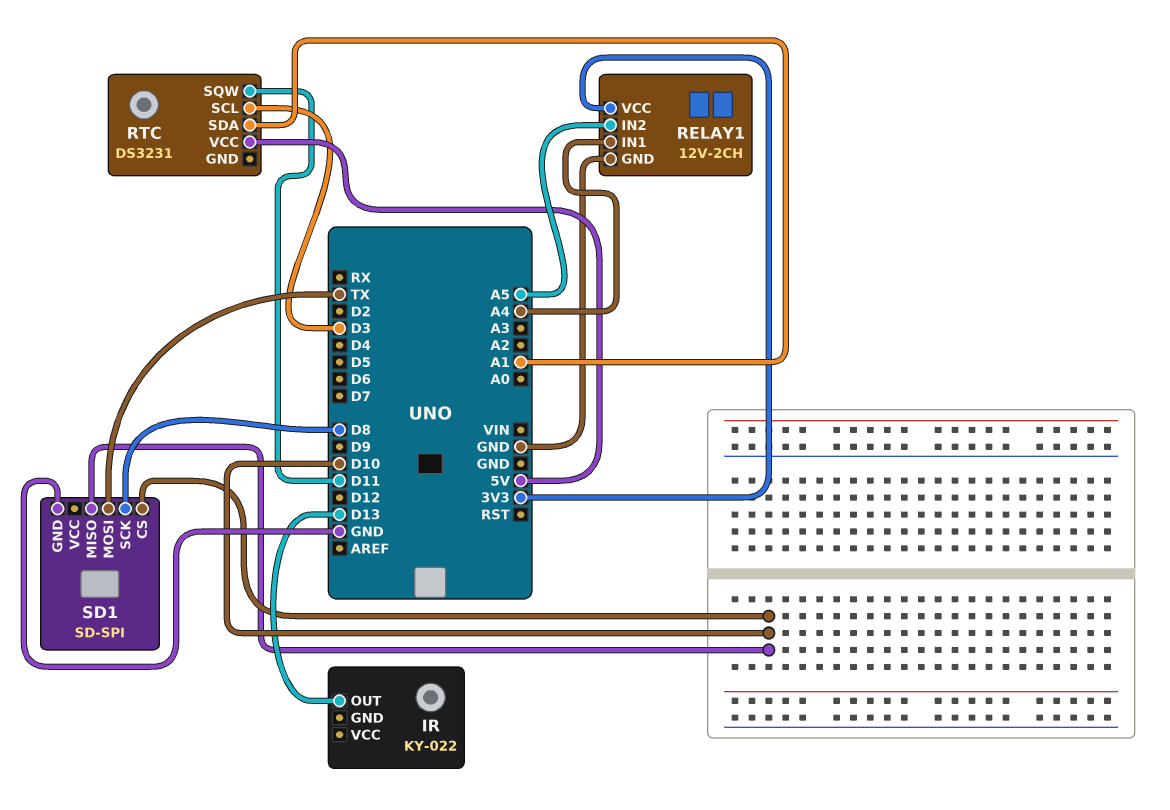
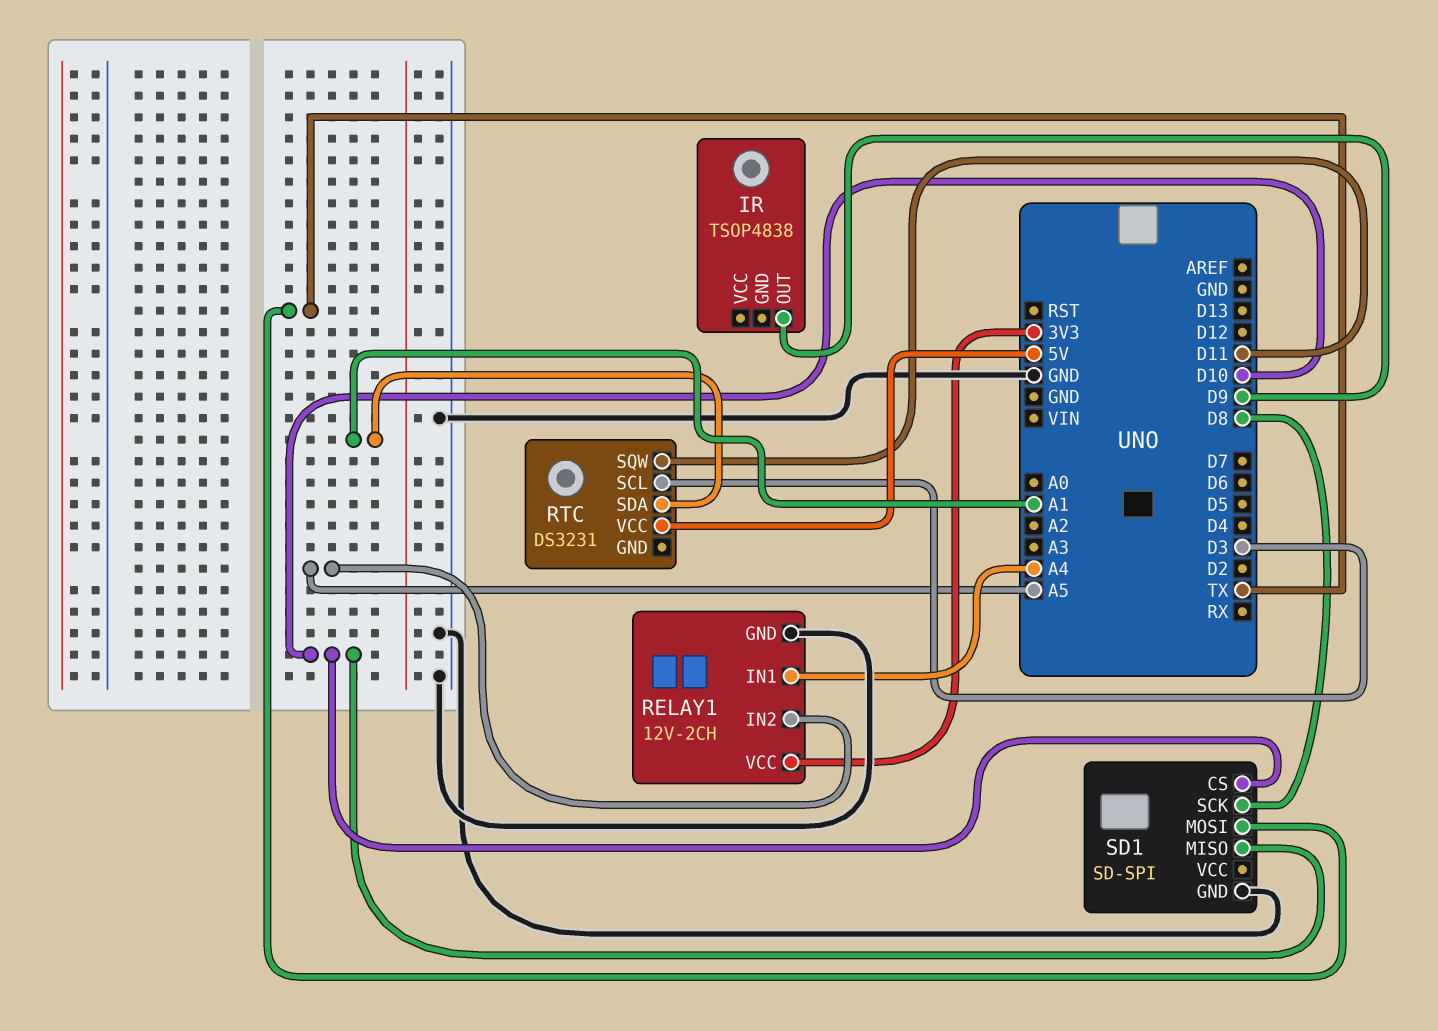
IR: KY-022 -> TSOP4838
IR pin OUT: D13 -> D9

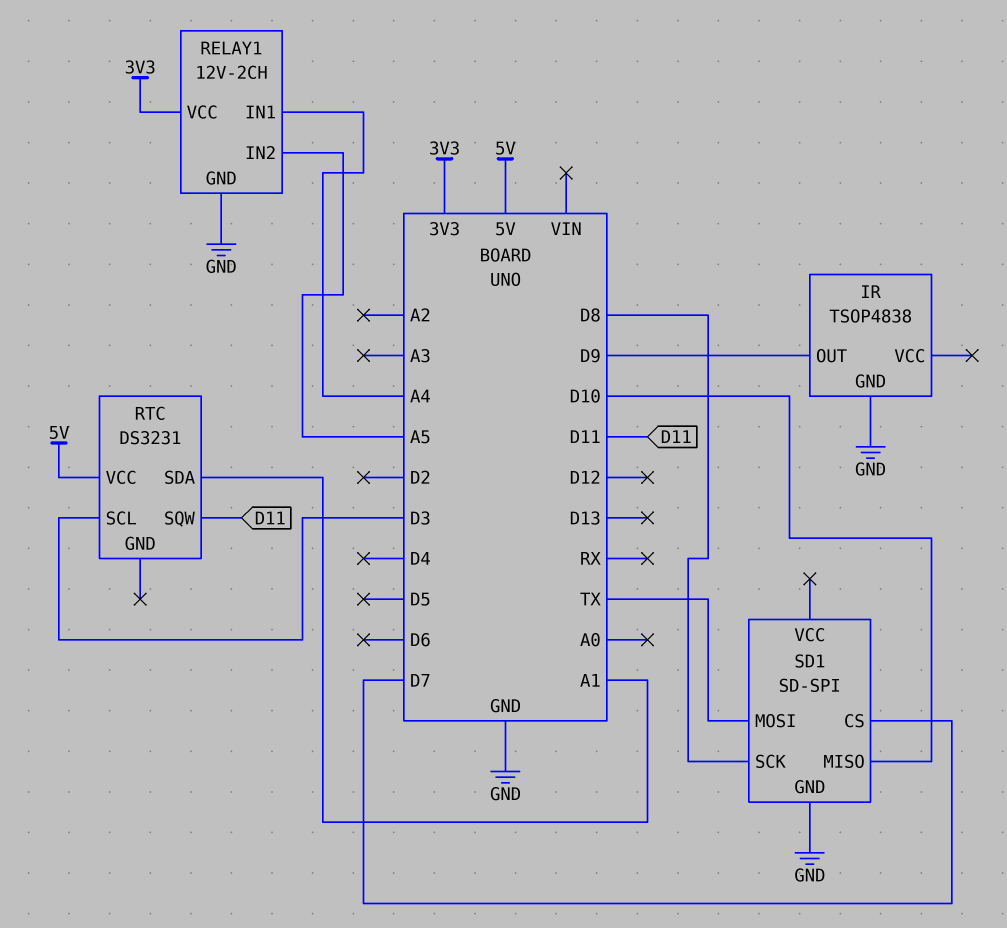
IR pin GND: none -> GND
SD1 pin CS: D10 -> D7

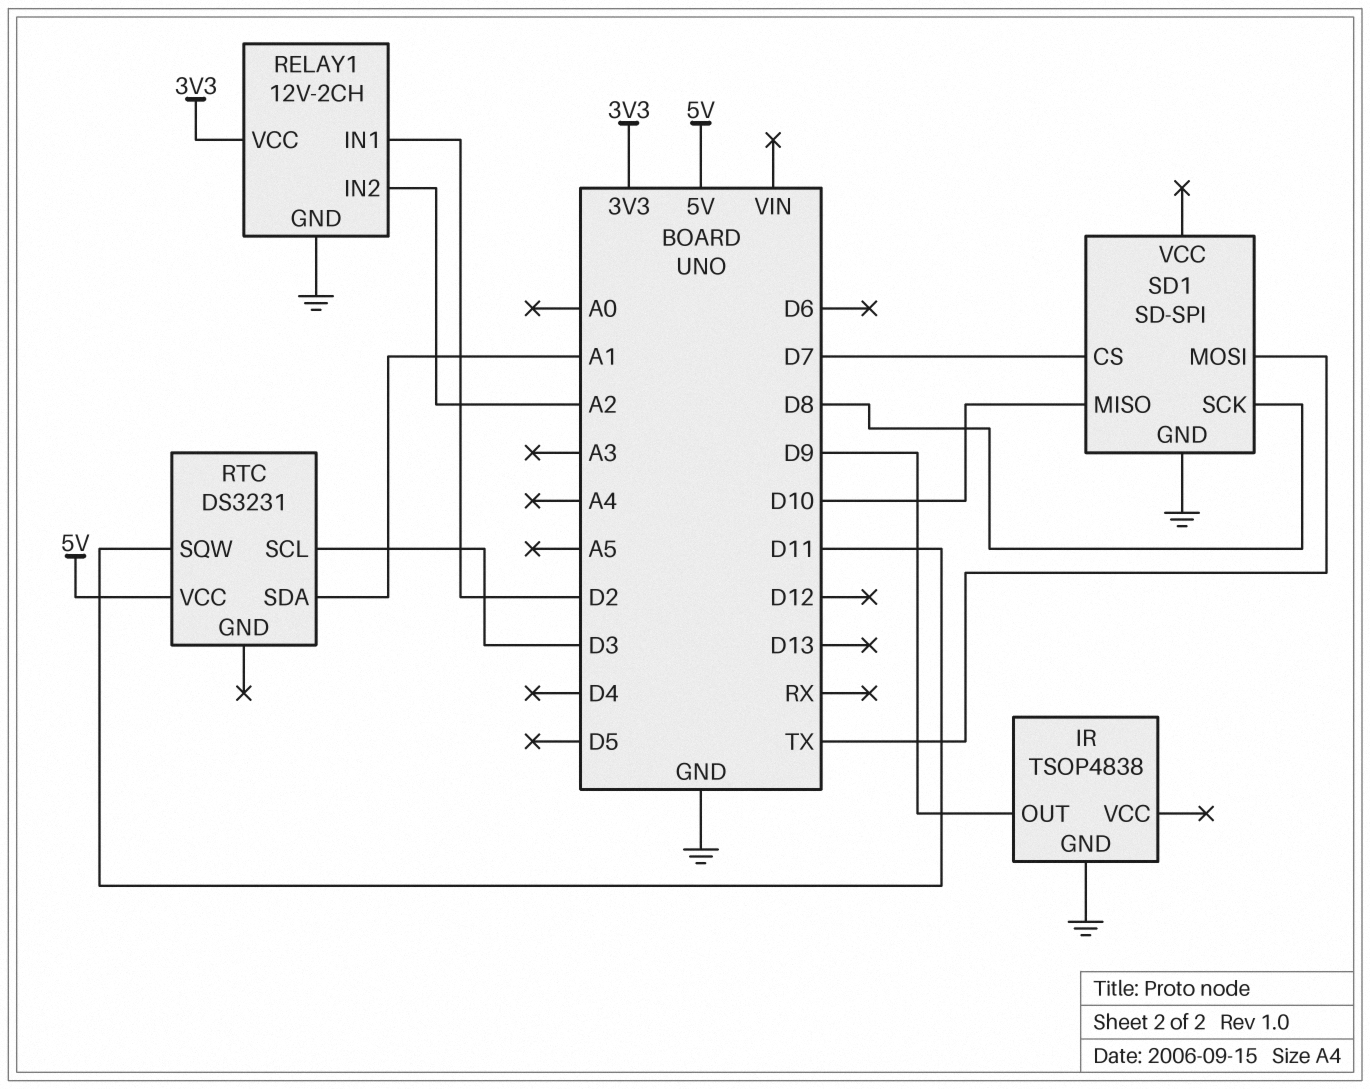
RELAY1 pin IN1: A4 -> D2
RELAY1 pin IN2: A5 -> A2

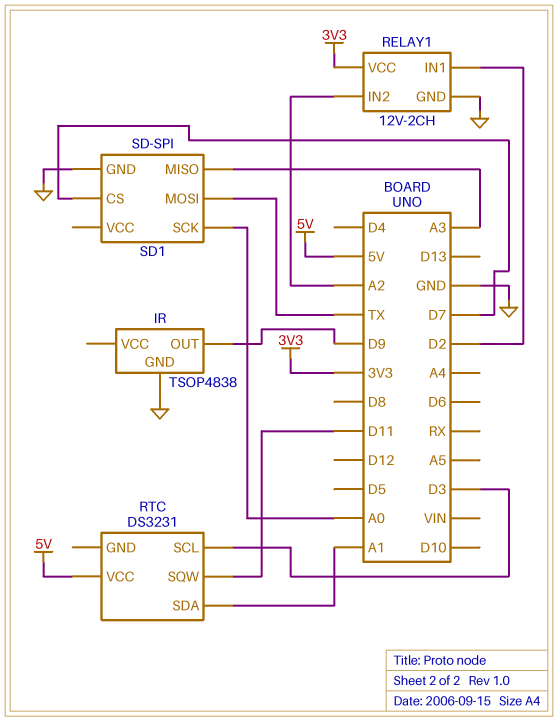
SD1 pin MISO: D10 -> A3
SD1 pin SCK: D8 -> A0

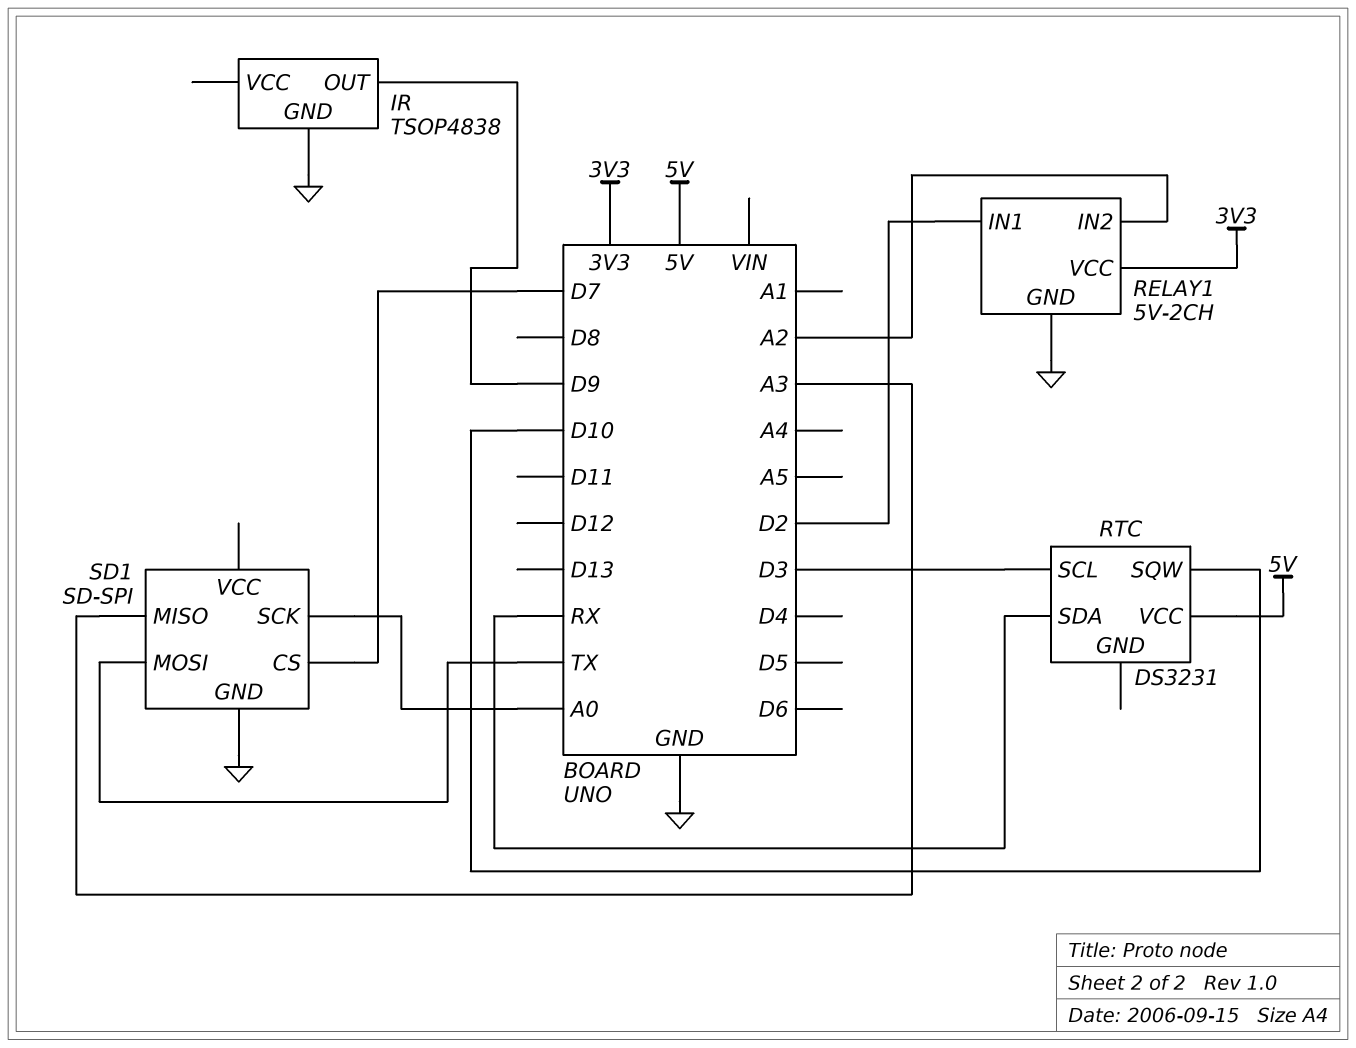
RELAY1: 12V-2CH -> 5V-2CH
RTC pin SDA: A1 -> RX
RTC pin SQW: D11 -> D10

